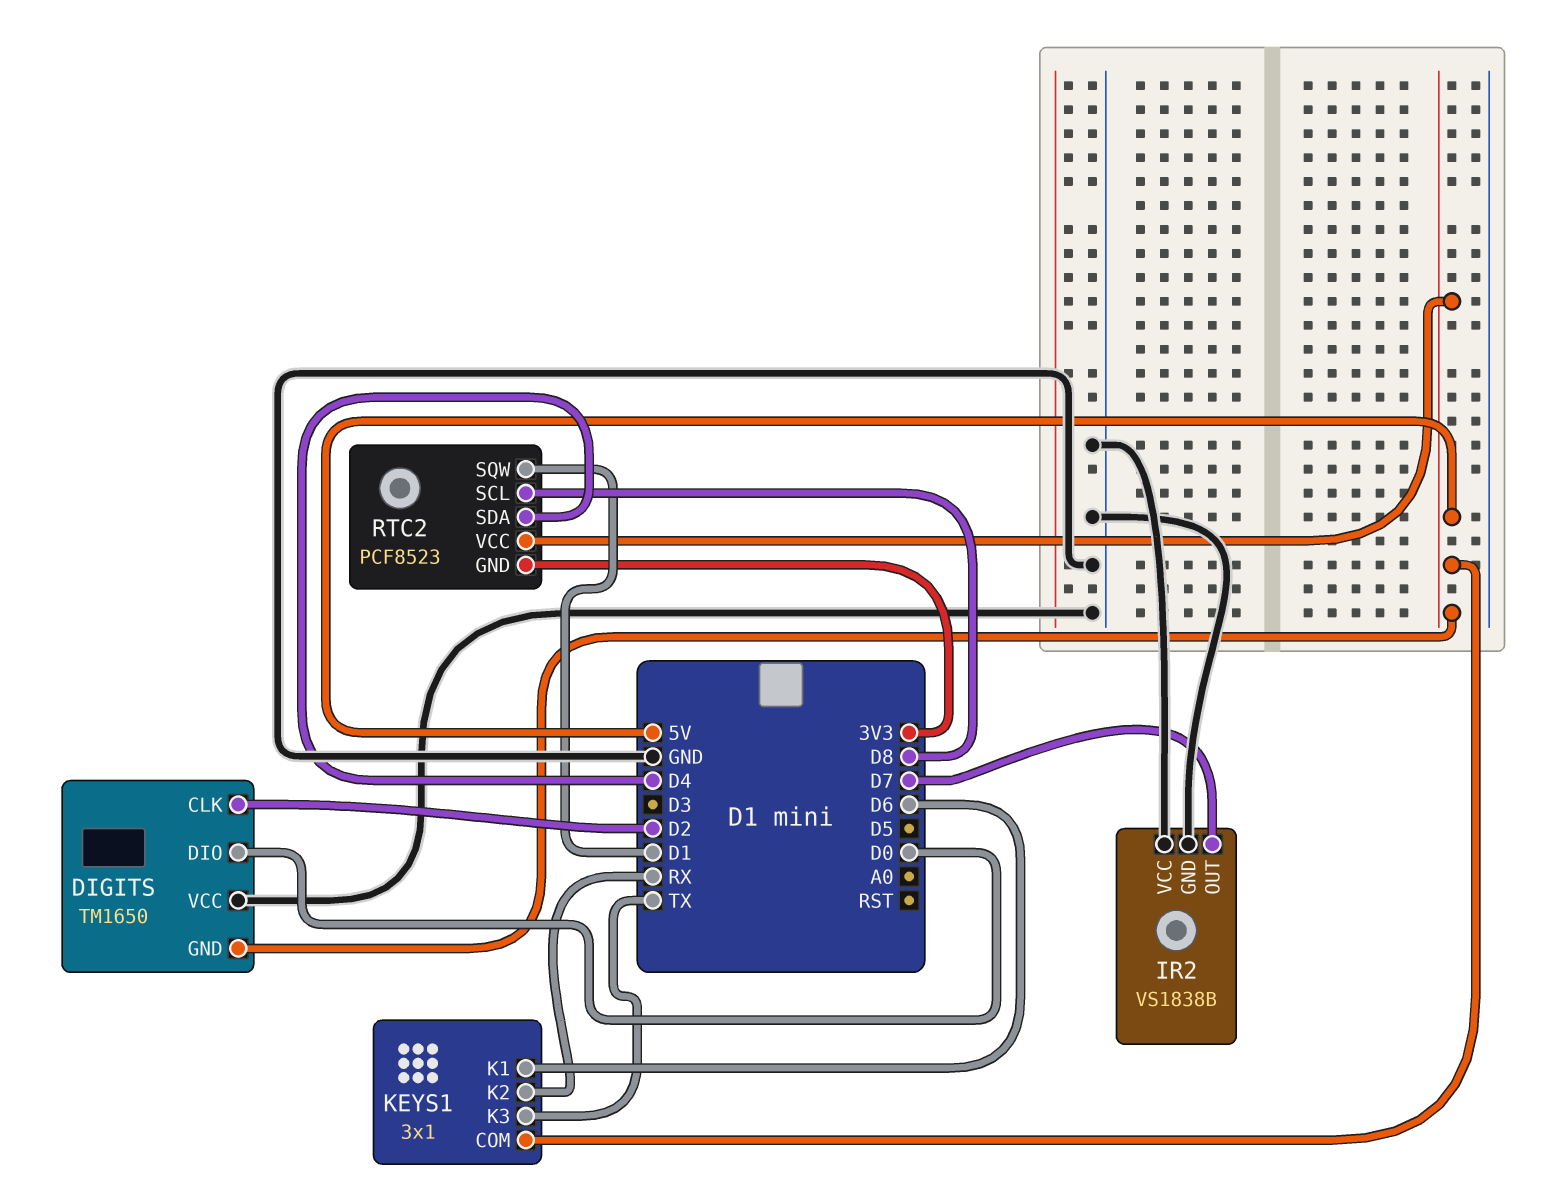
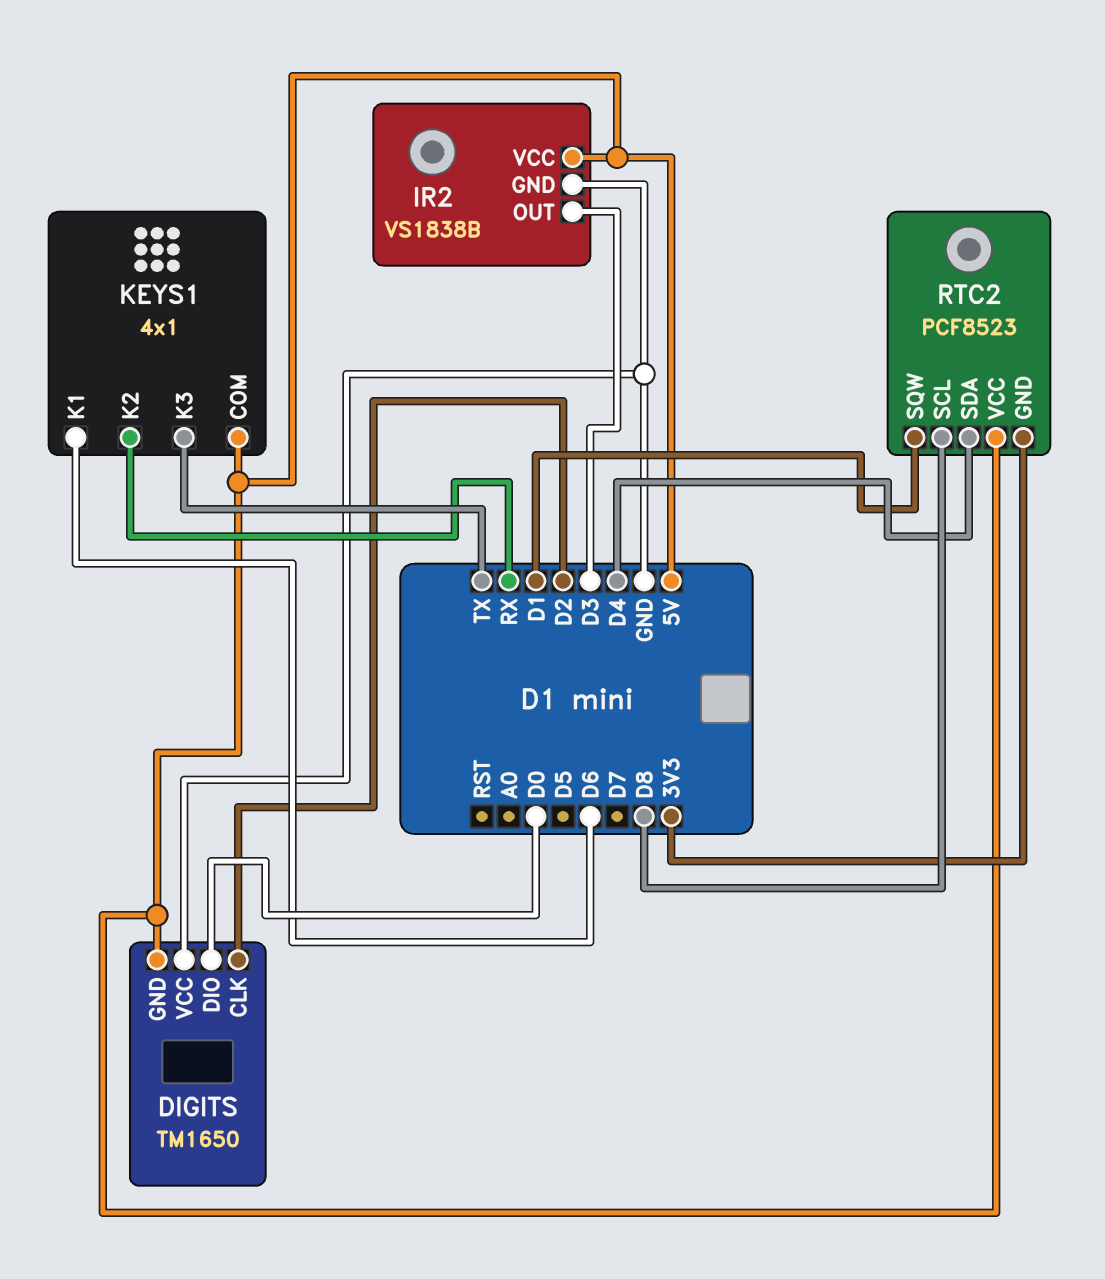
IR2 pin OUT: D7 -> D3
IR2 pin VCC: GND -> 5V
KEYS1: 3x1 -> 4x1

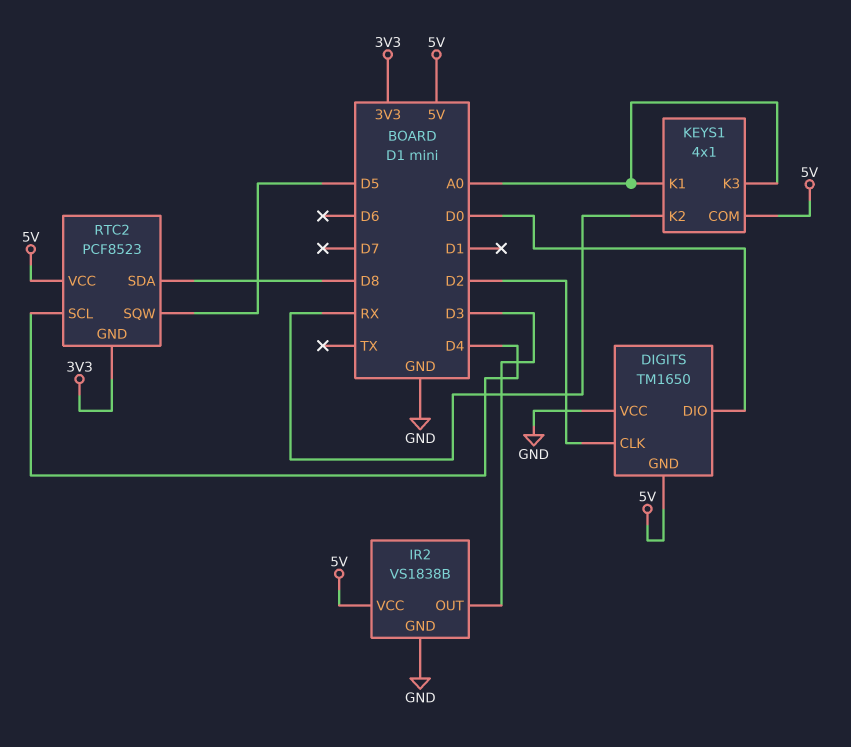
KEYS1 pin K1: D6 -> A0
KEYS1 pin K3: TX -> A0
RTC2 pin SCL: D8 -> D4
RTC2 pin SDA: D4 -> D8
RTC2 pin SQW: D1 -> D5

